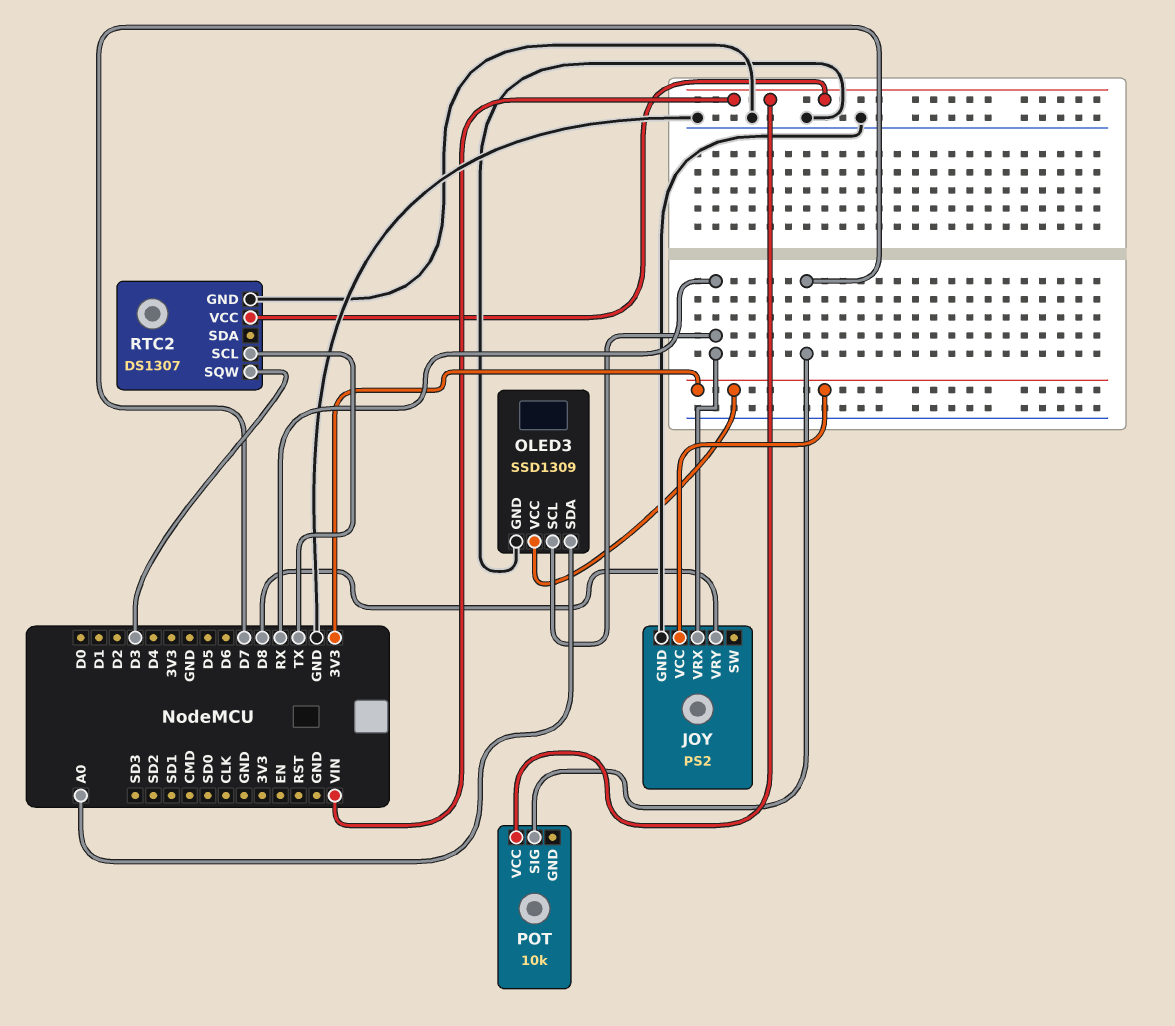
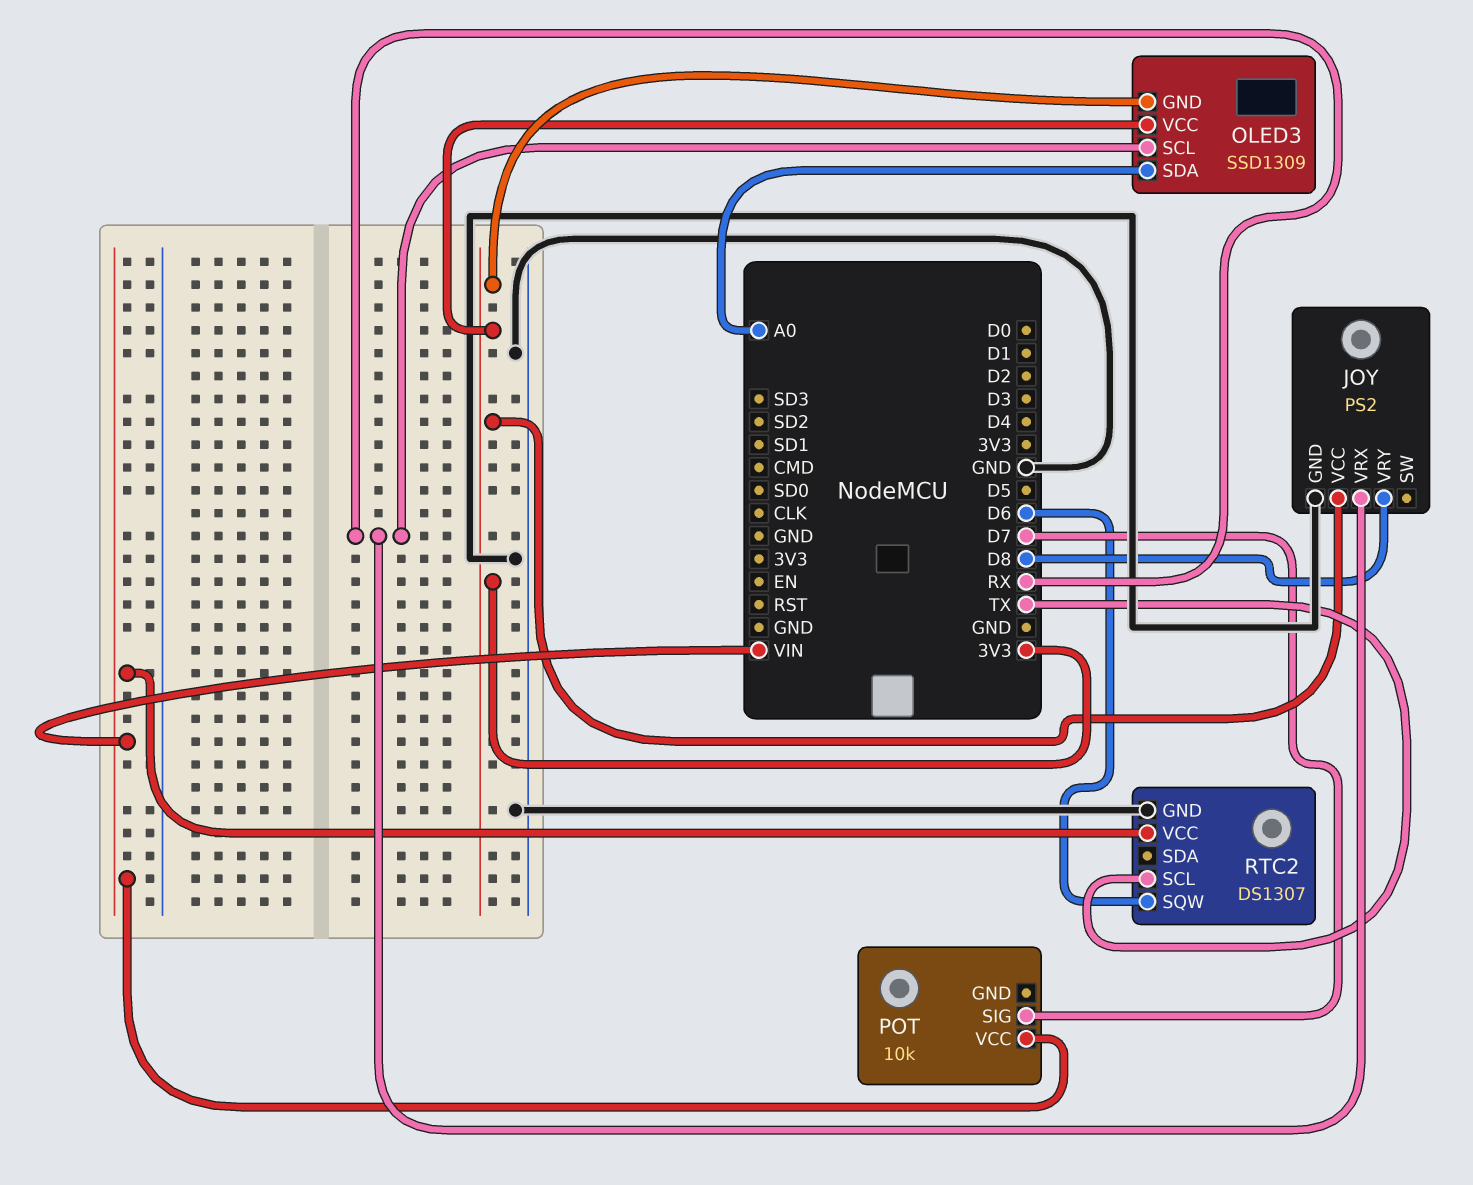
OLED3 pin GND: GND -> 3V3
RTC2 pin SQW: D3 -> D6

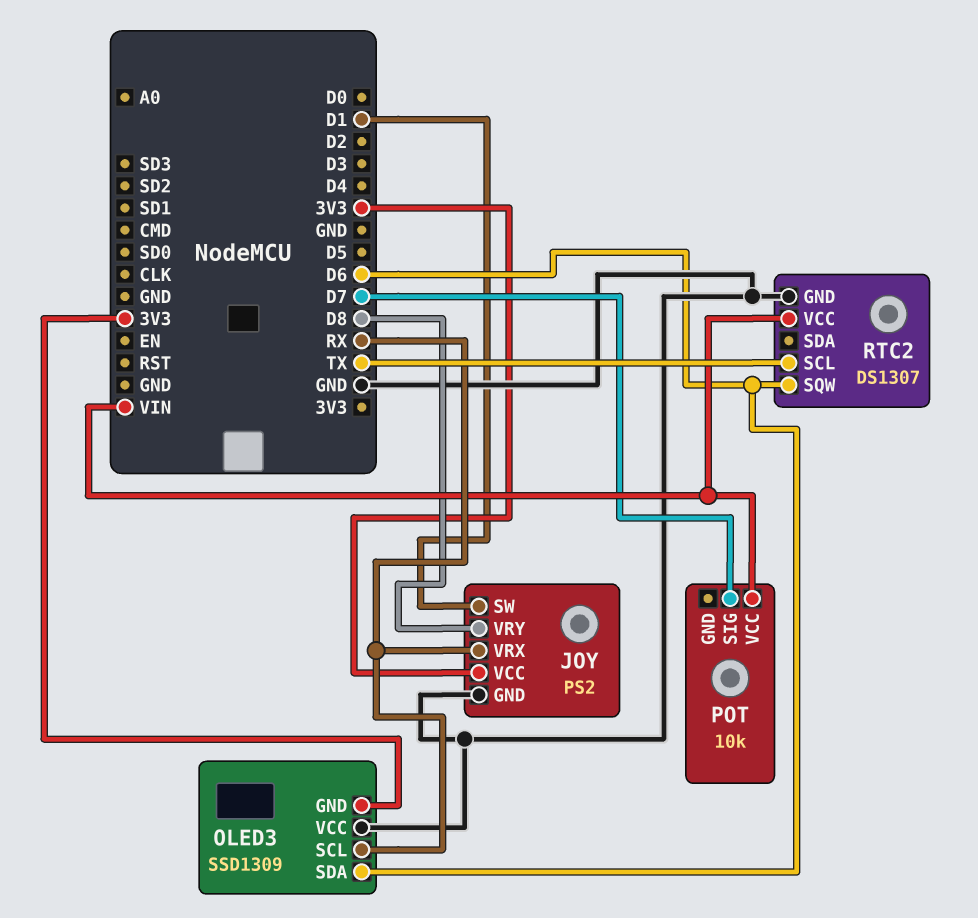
JOY pin SW: none -> D1
OLED3 pin SDA: A0 -> D6
OLED3 pin VCC: 3V3 -> GND

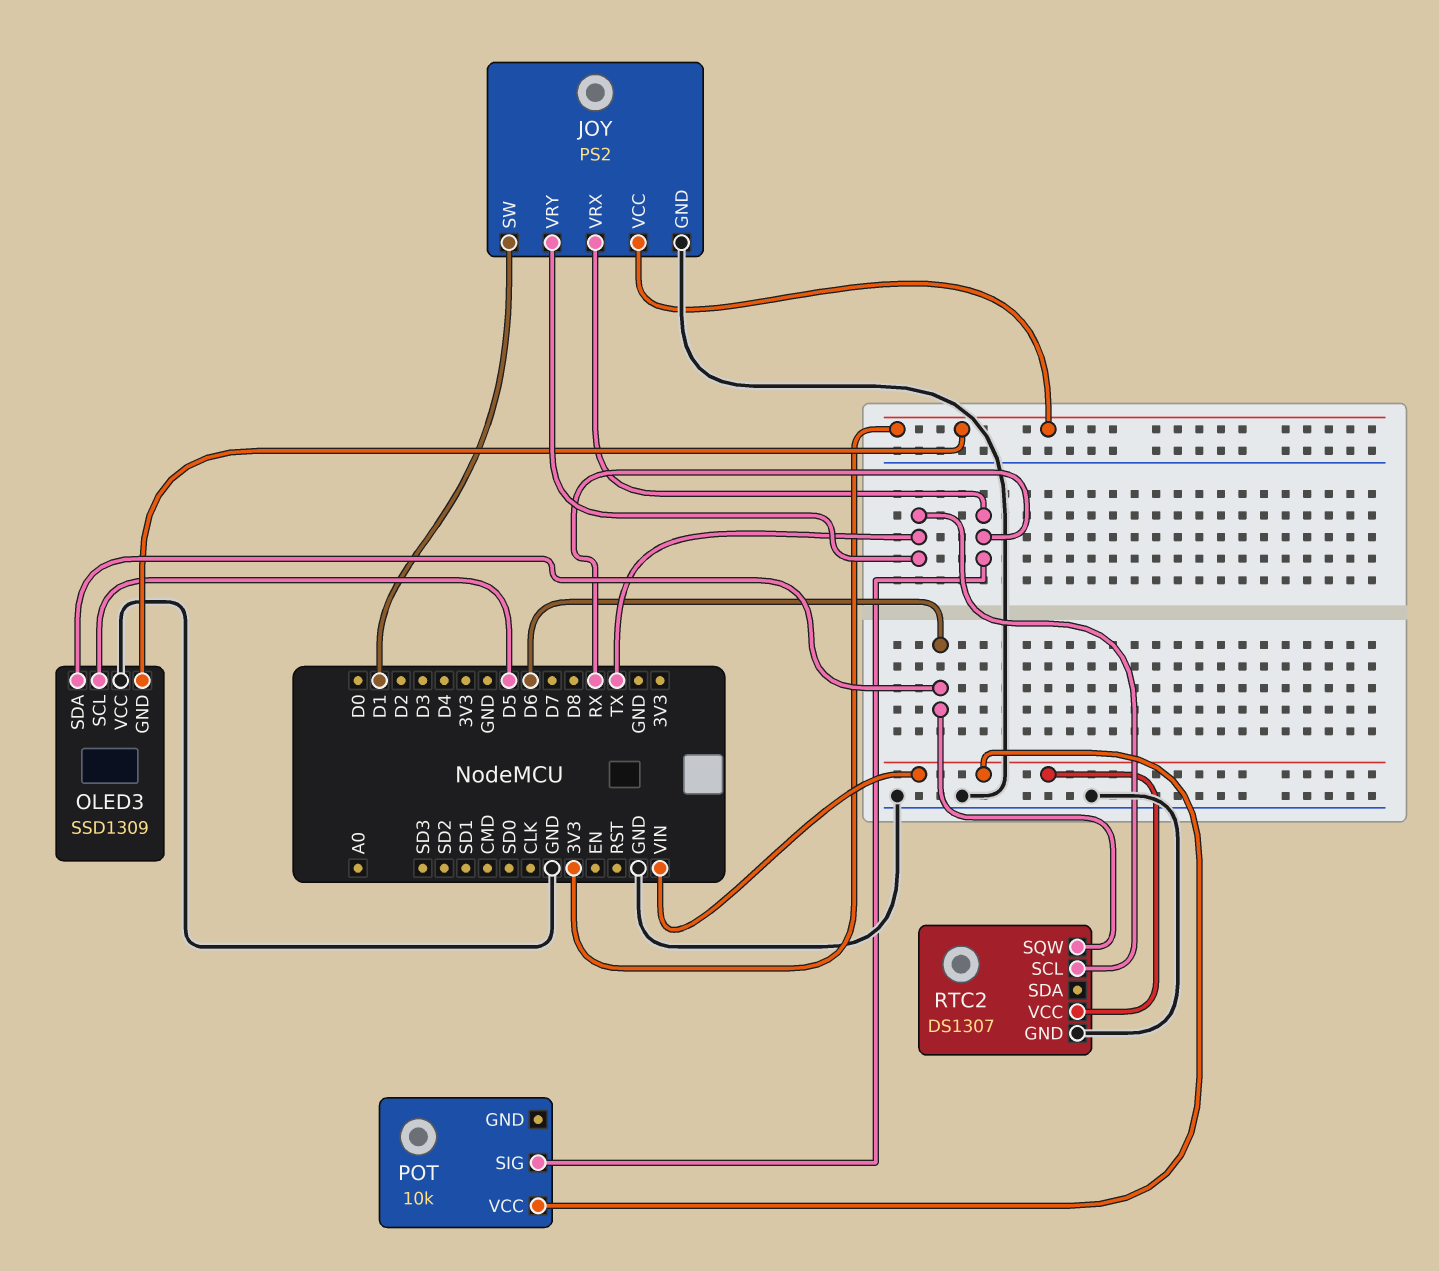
JOY pin VRY: D8 -> TX
OLED3 pin SCL: RX -> D5
POT pin SIG: D7 -> RX

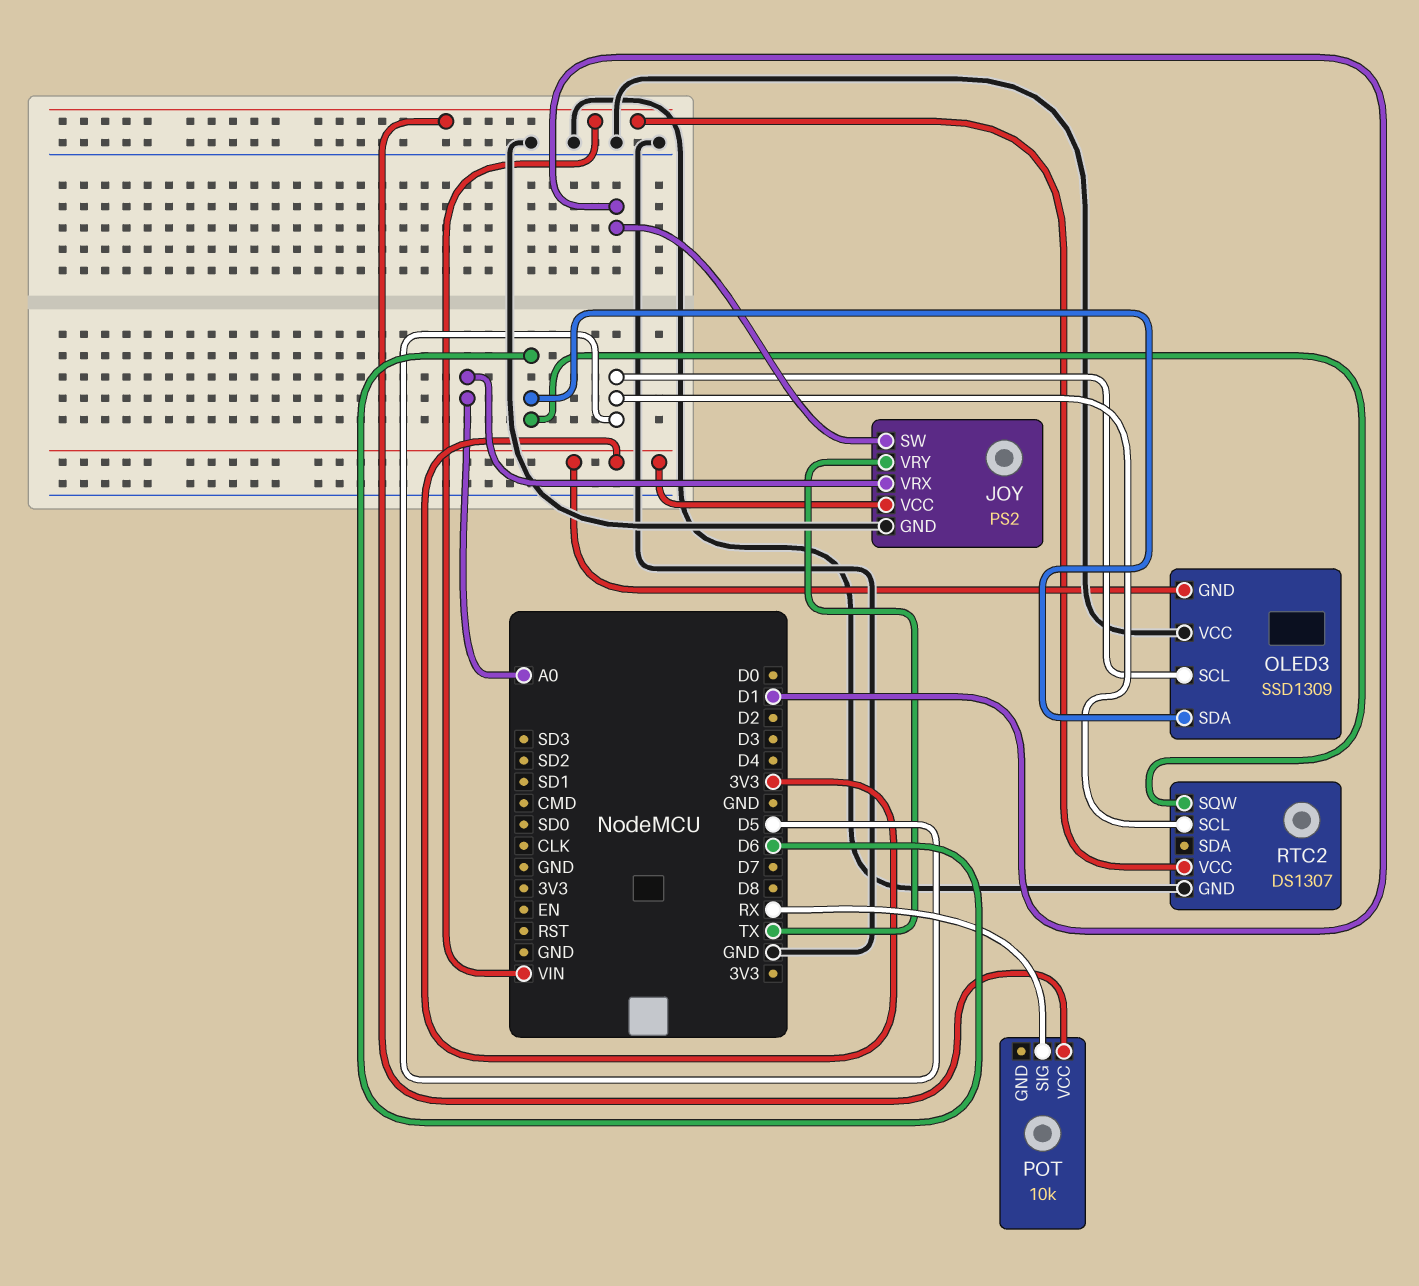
JOY pin VRX: RX -> A0
RTC2 pin SCL: TX -> D5

